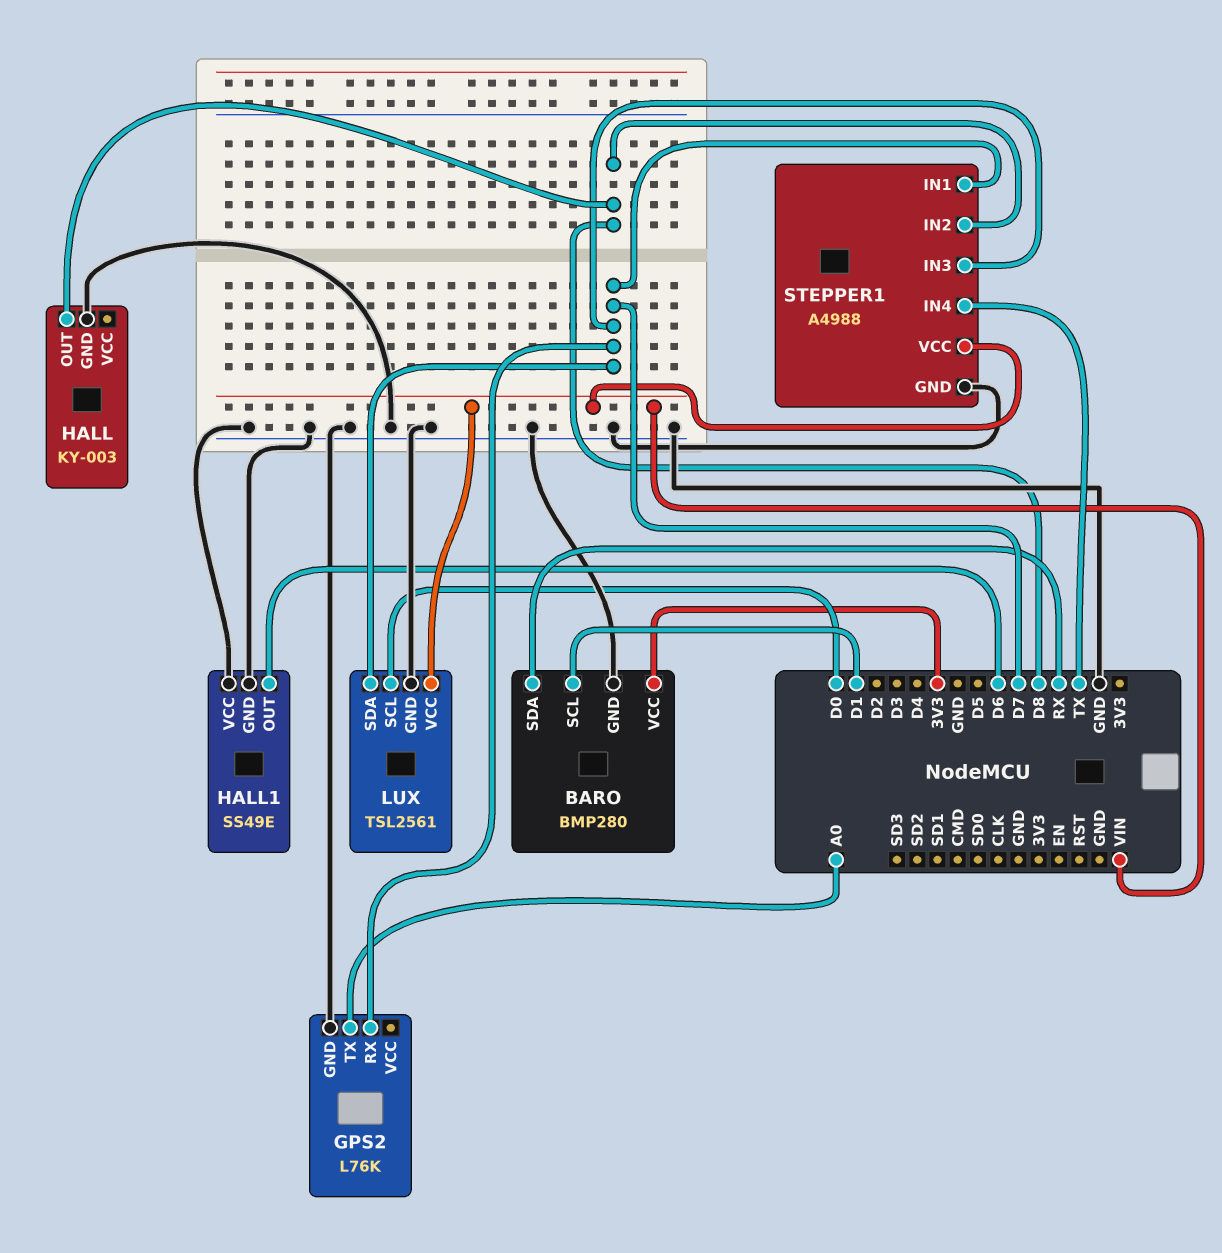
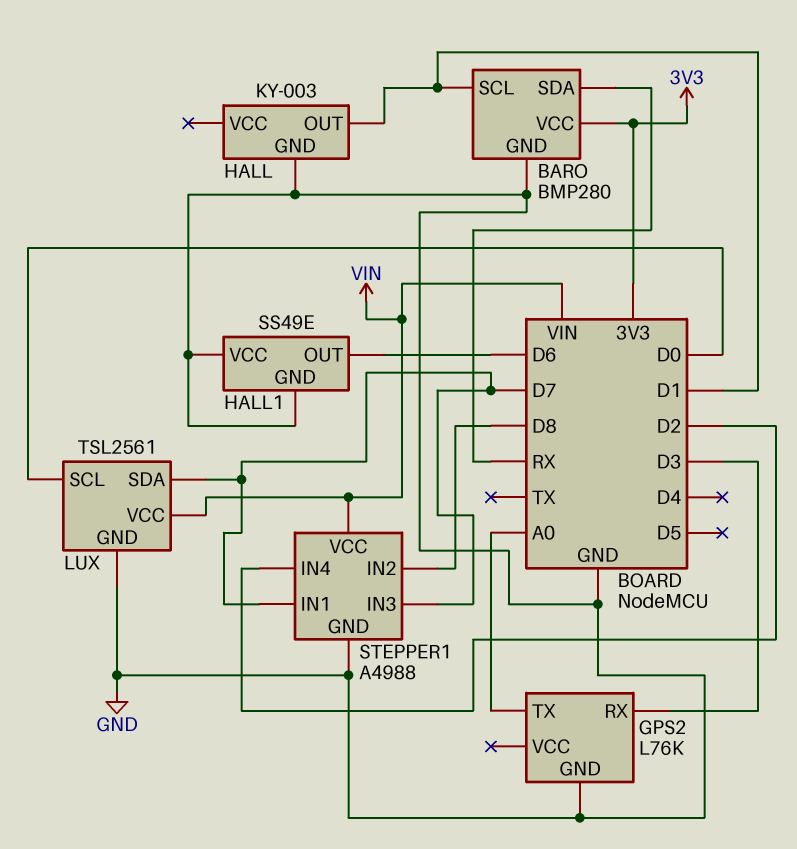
GPS2 pin RX: D7 -> D3
HALL pin OUT: D8 -> D1
STEPPER1 pin IN4: TX -> D2

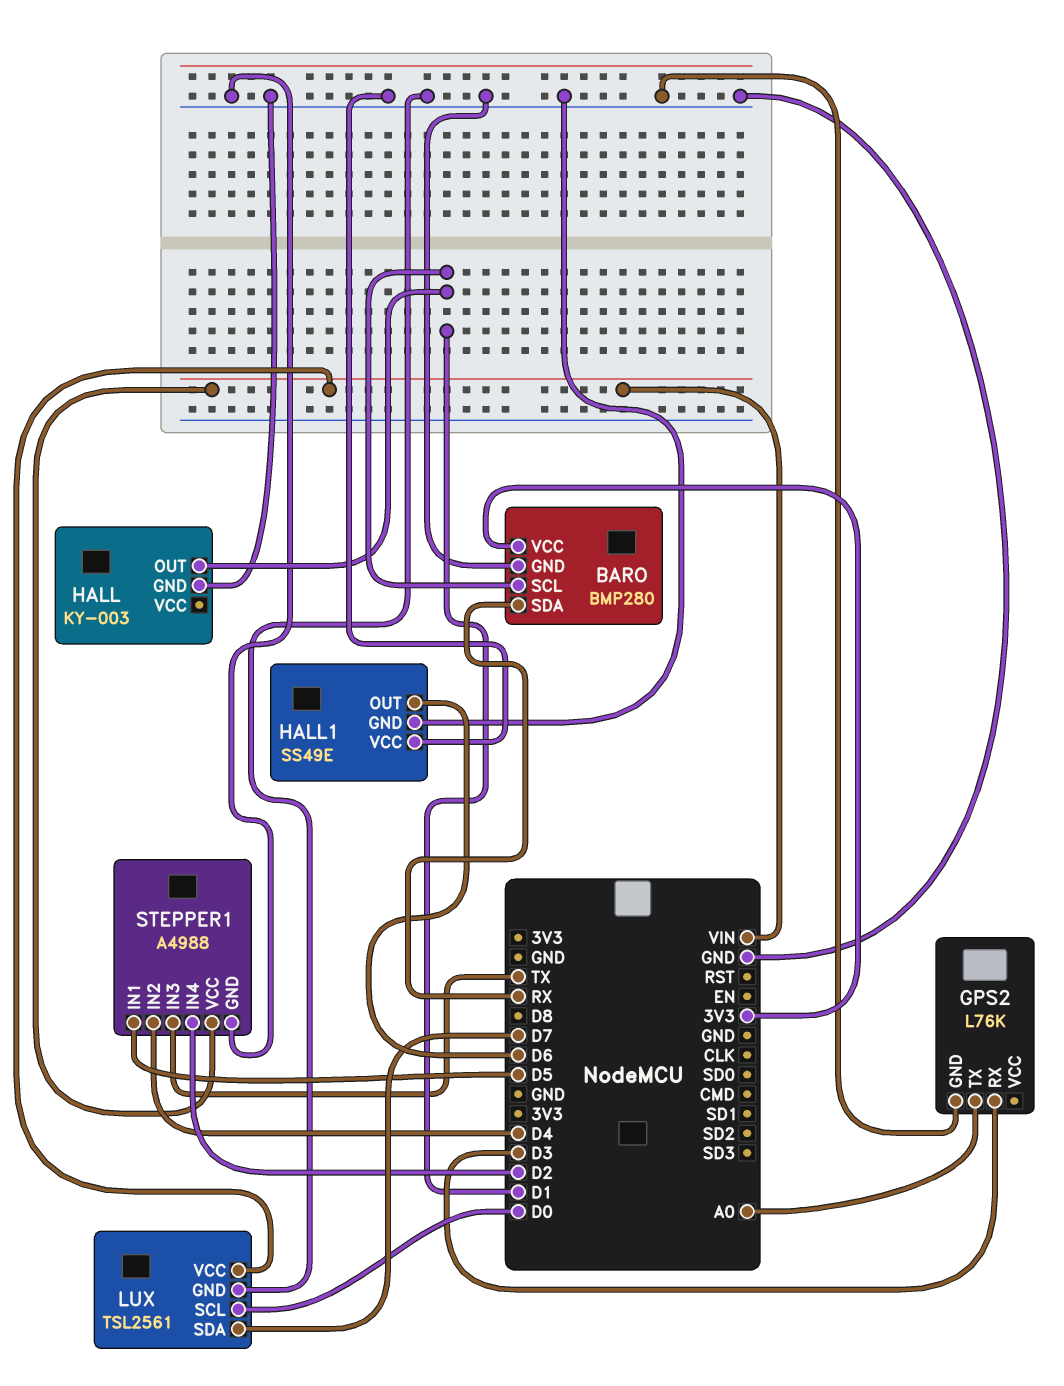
STEPPER1 pin IN1: D7 -> D5
STEPPER1 pin IN2: D8 -> D4
STEPPER1 pin IN3: D7 -> TX

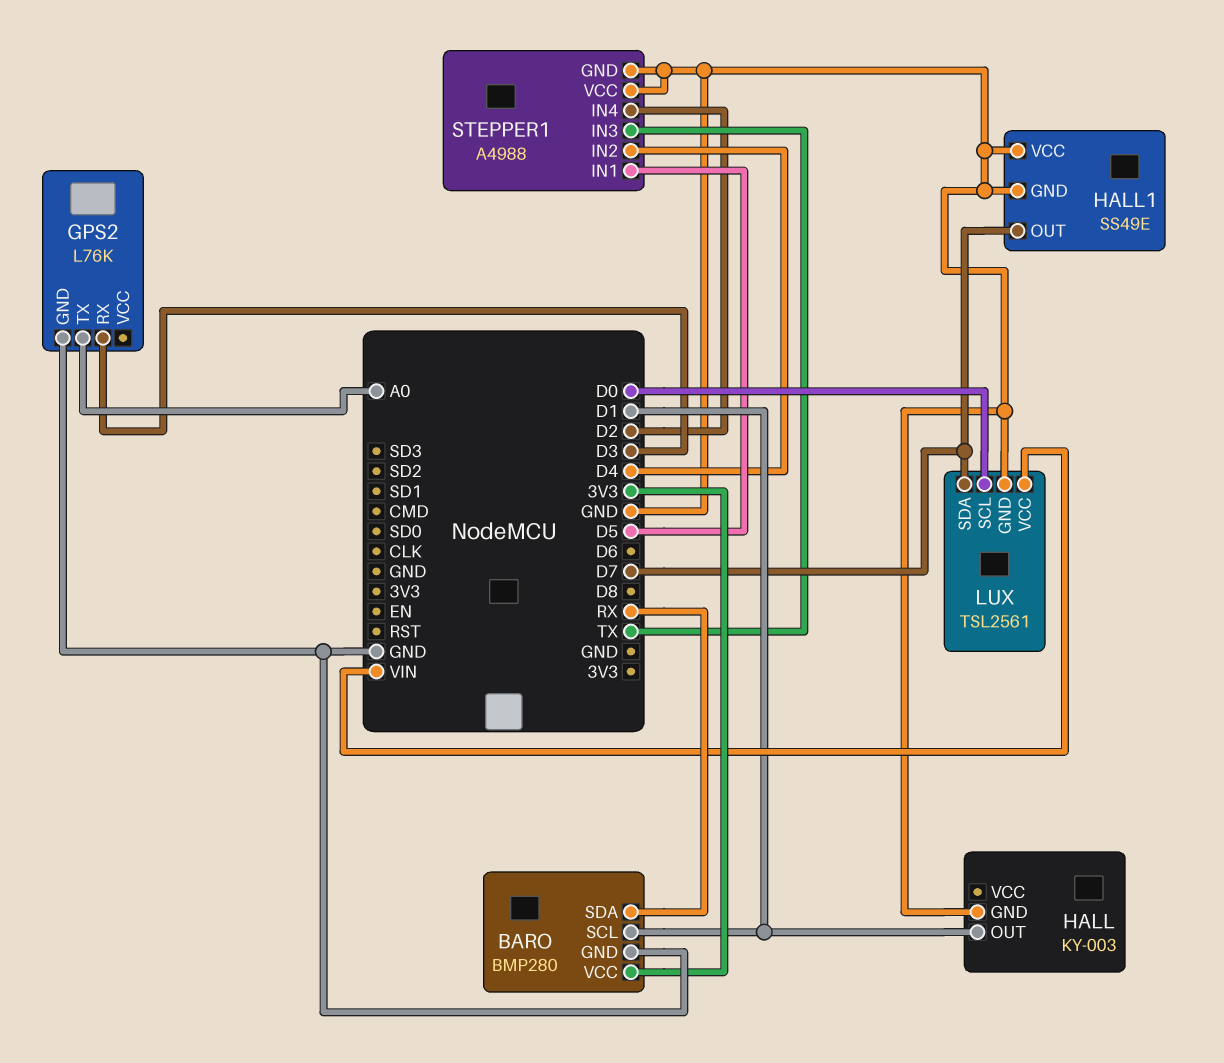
HALL1 pin OUT: D6 -> D7
STEPPER1 pin VCC: VIN -> GND

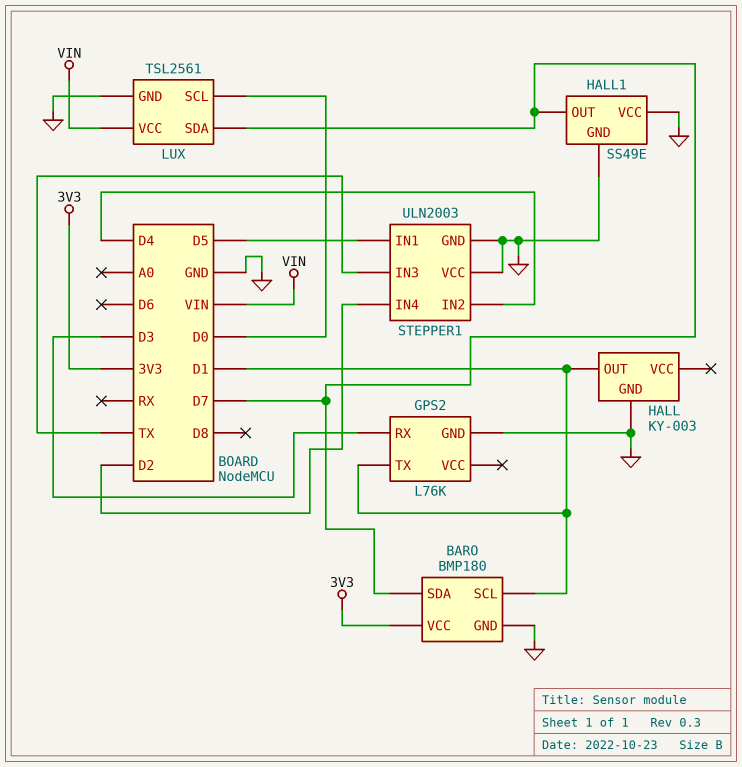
BARO: BMP280 -> BMP180
BARO pin SDA: RX -> D7
GPS2 pin TX: A0 -> D1
STEPPER1: A4988 -> ULN2003

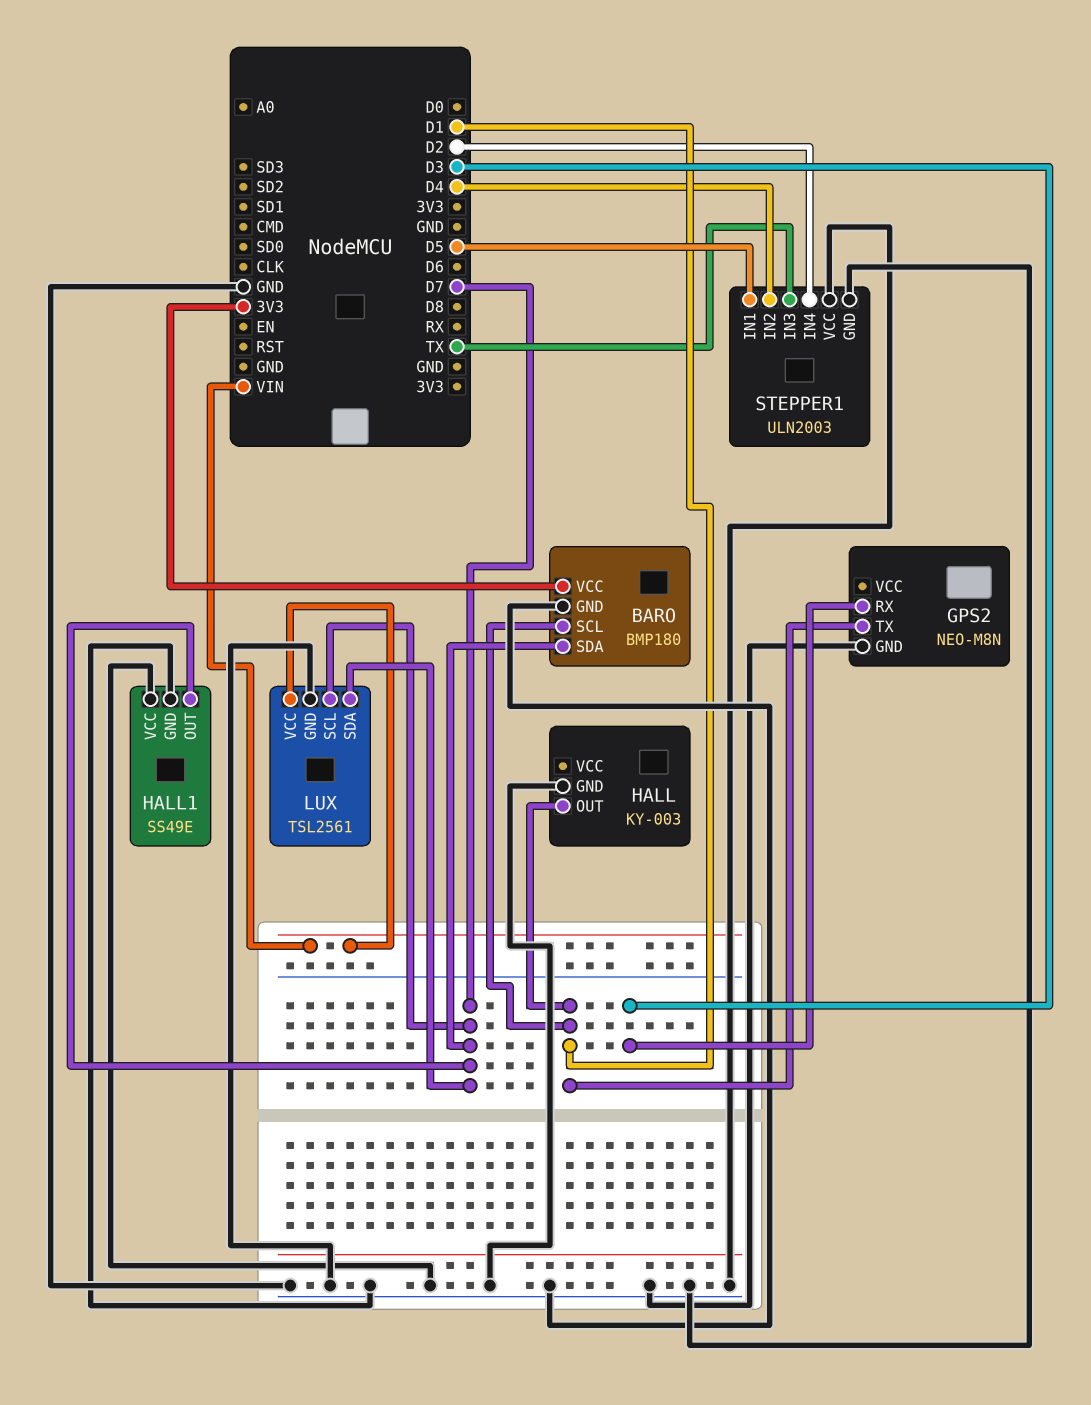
GPS2: L76K -> NEO-M8N
LUX pin SCL: D0 -> D7

